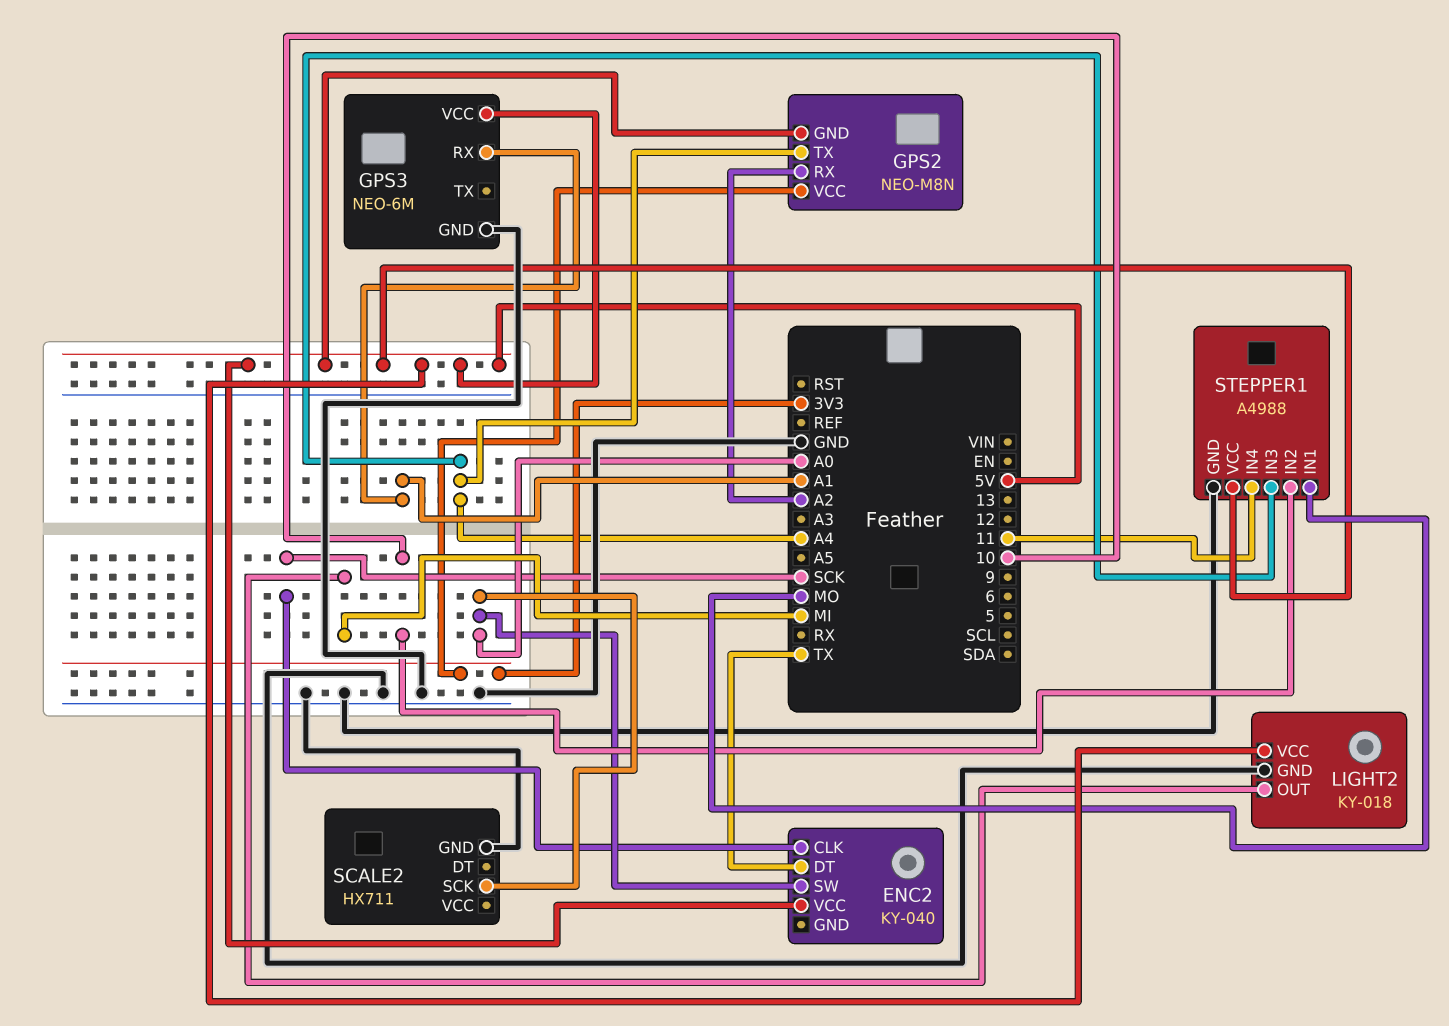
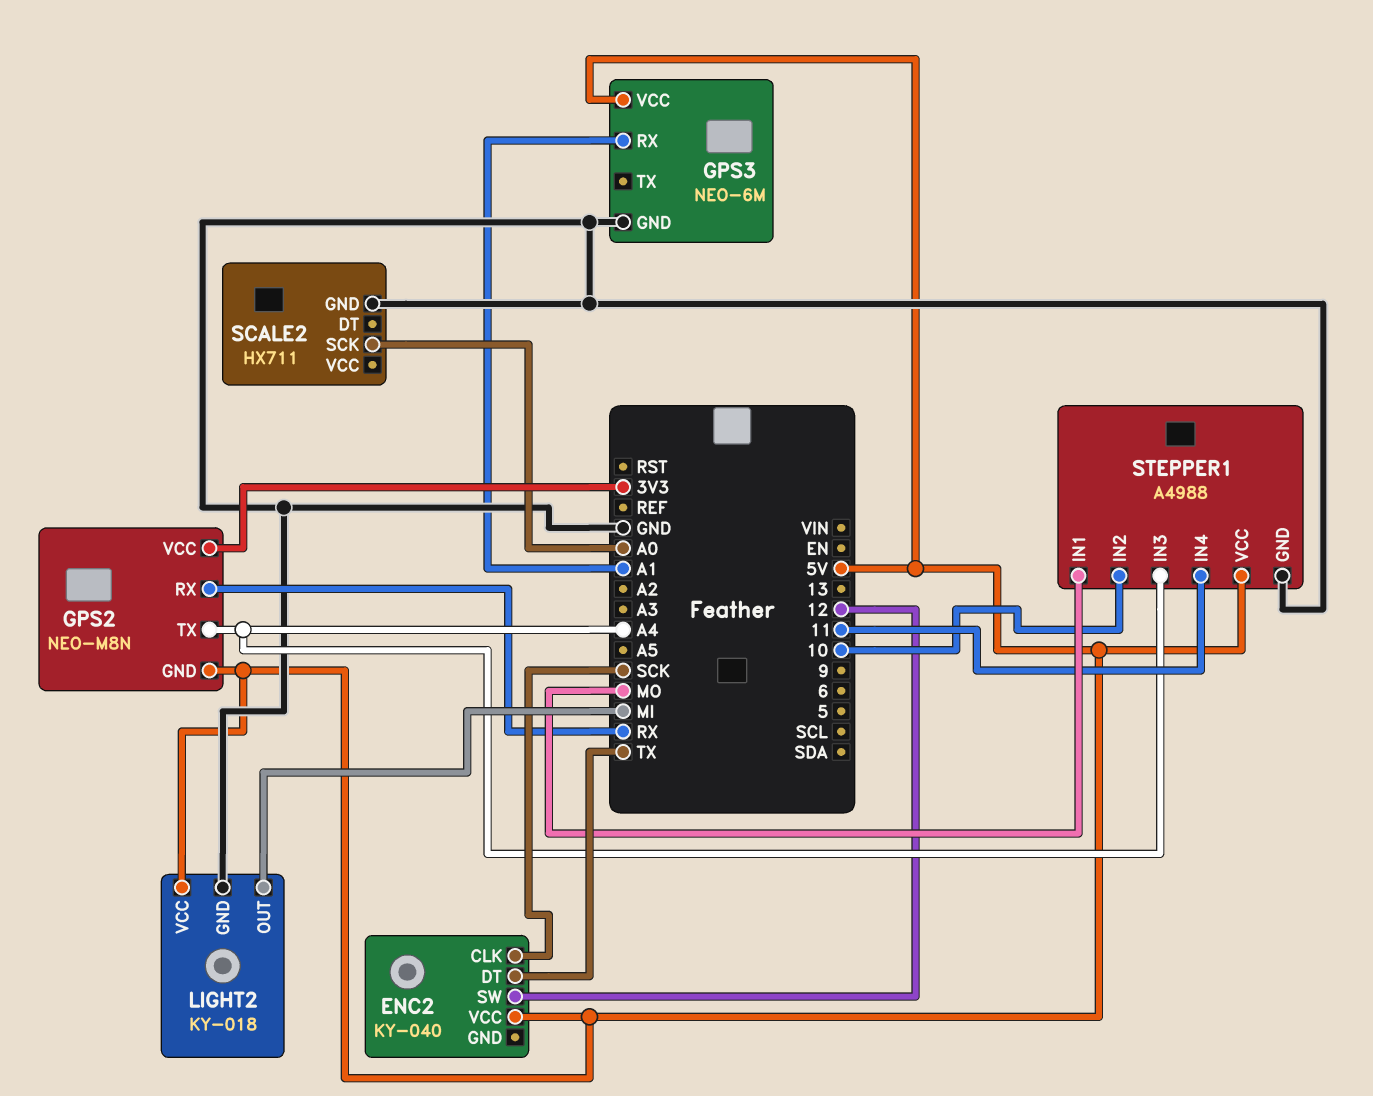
ENC2 pin SW: A0 -> 12
GPS2 pin RX: A2 -> RX

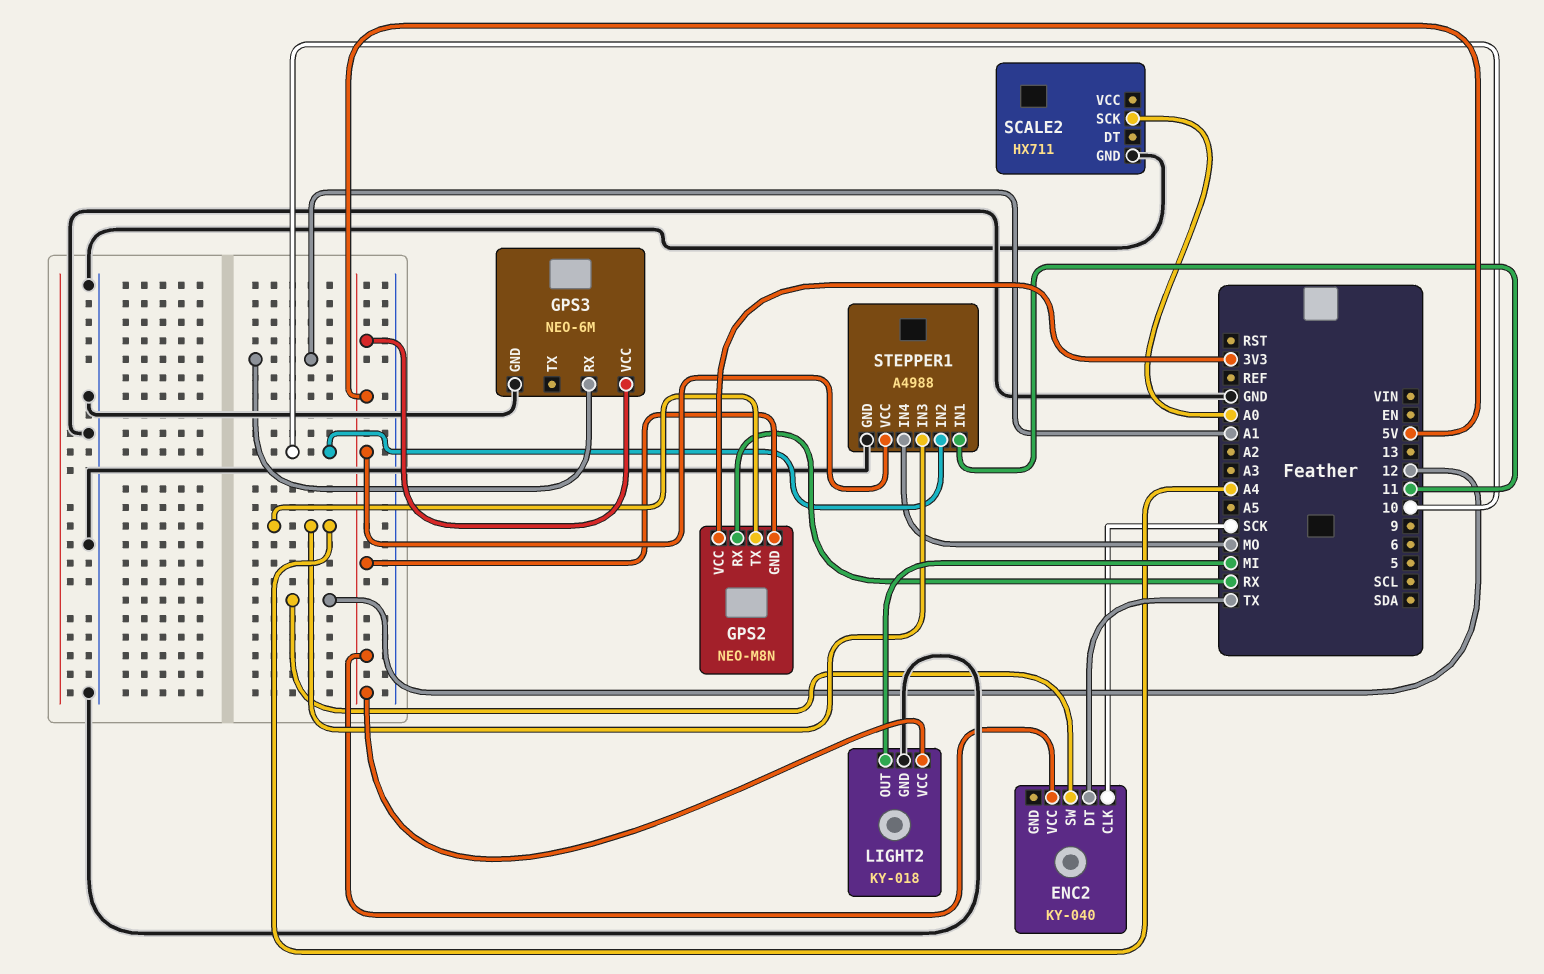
STEPPER1 pin IN1: MO -> 11
STEPPER1 pin IN4: 11 -> MO

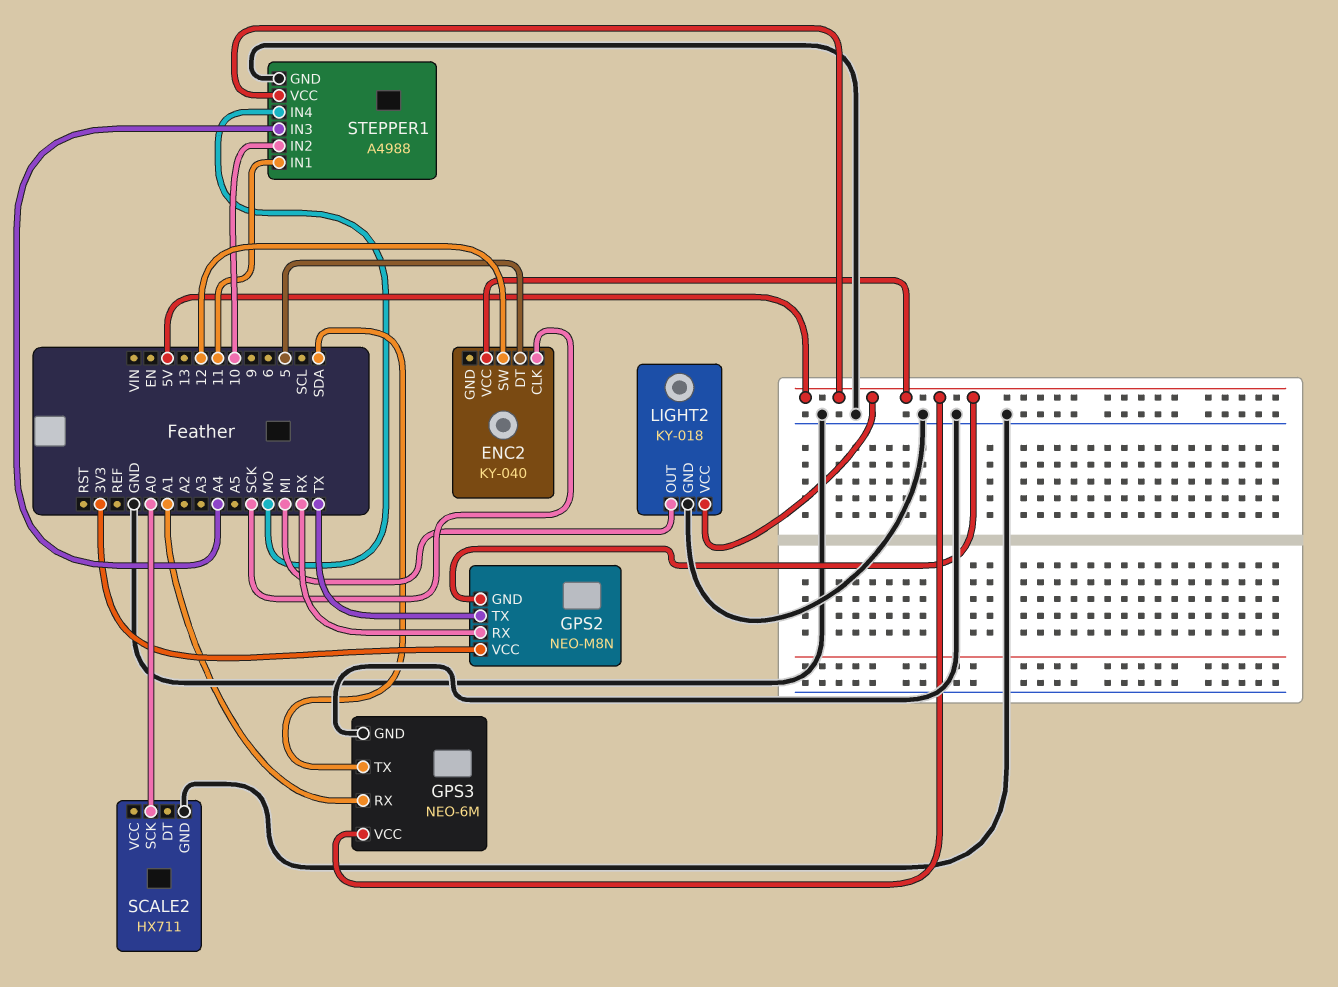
ENC2 pin DT: TX -> 5
GPS2 pin TX: A4 -> TX
GPS3 pin TX: none -> SDA

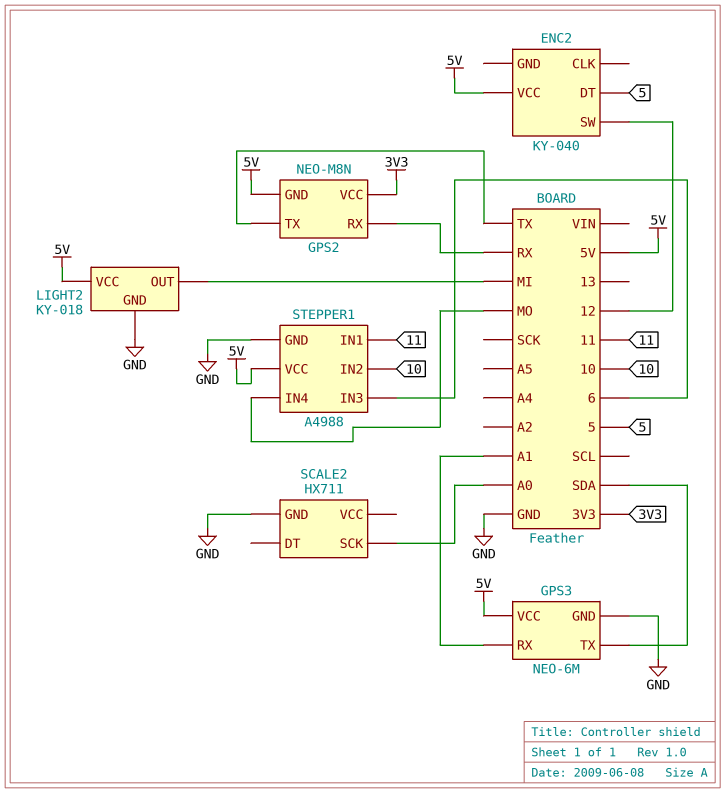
ENC2 pin CLK: SCK -> none
STEPPER1 pin IN3: A4 -> 6

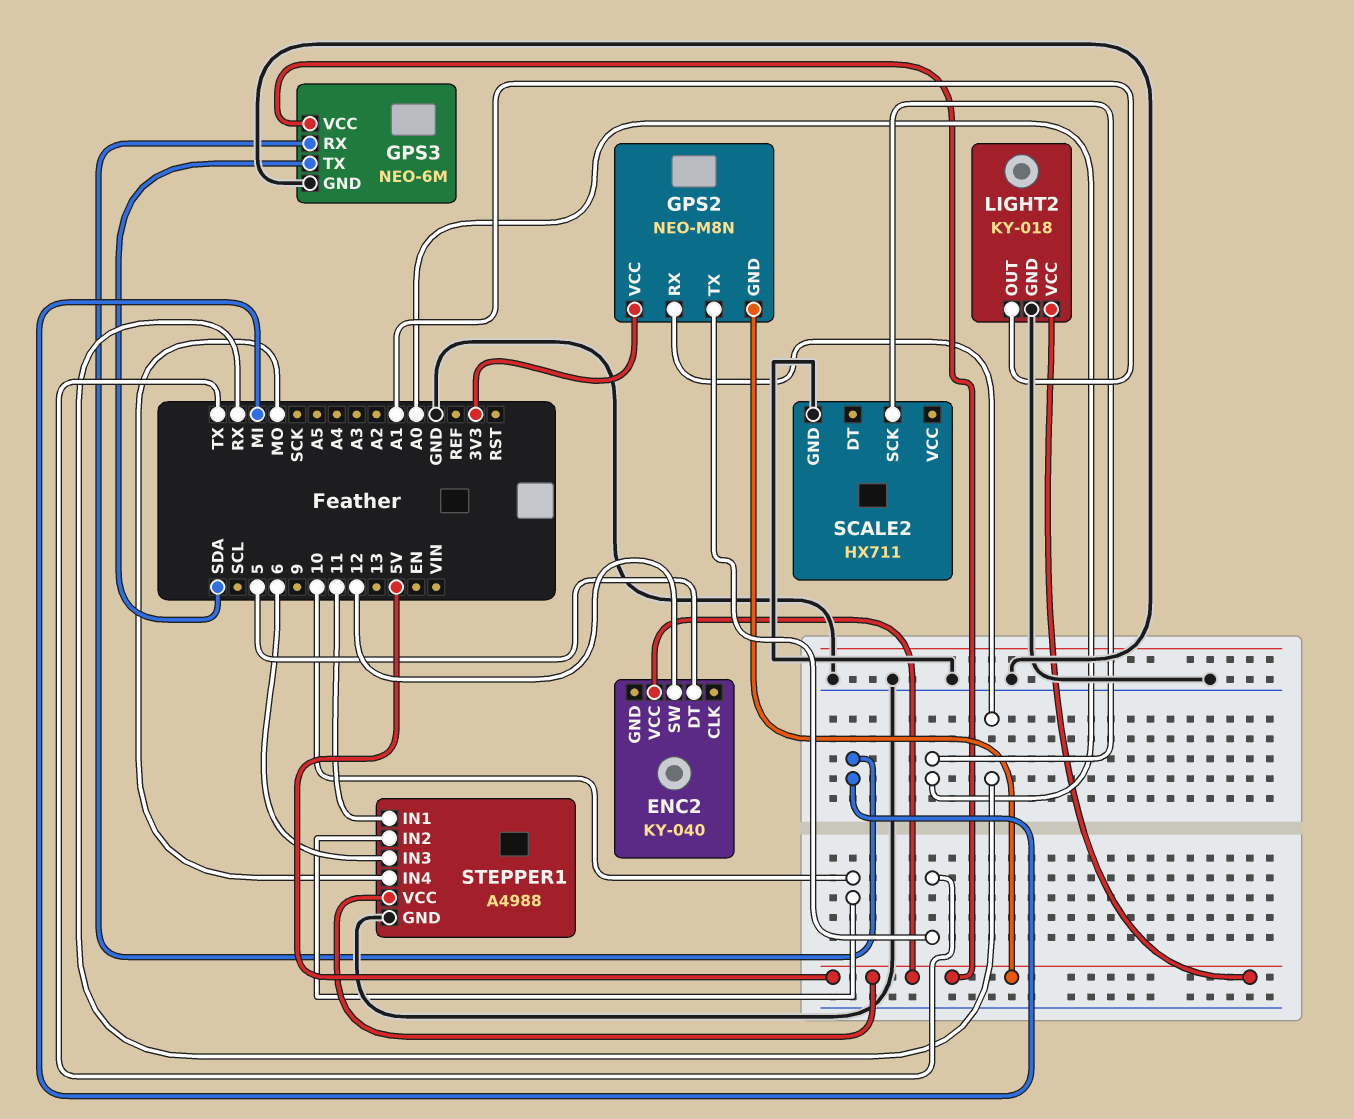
GPS3 pin RX: A1 -> MI
LIGHT2 pin OUT: MI -> A1

